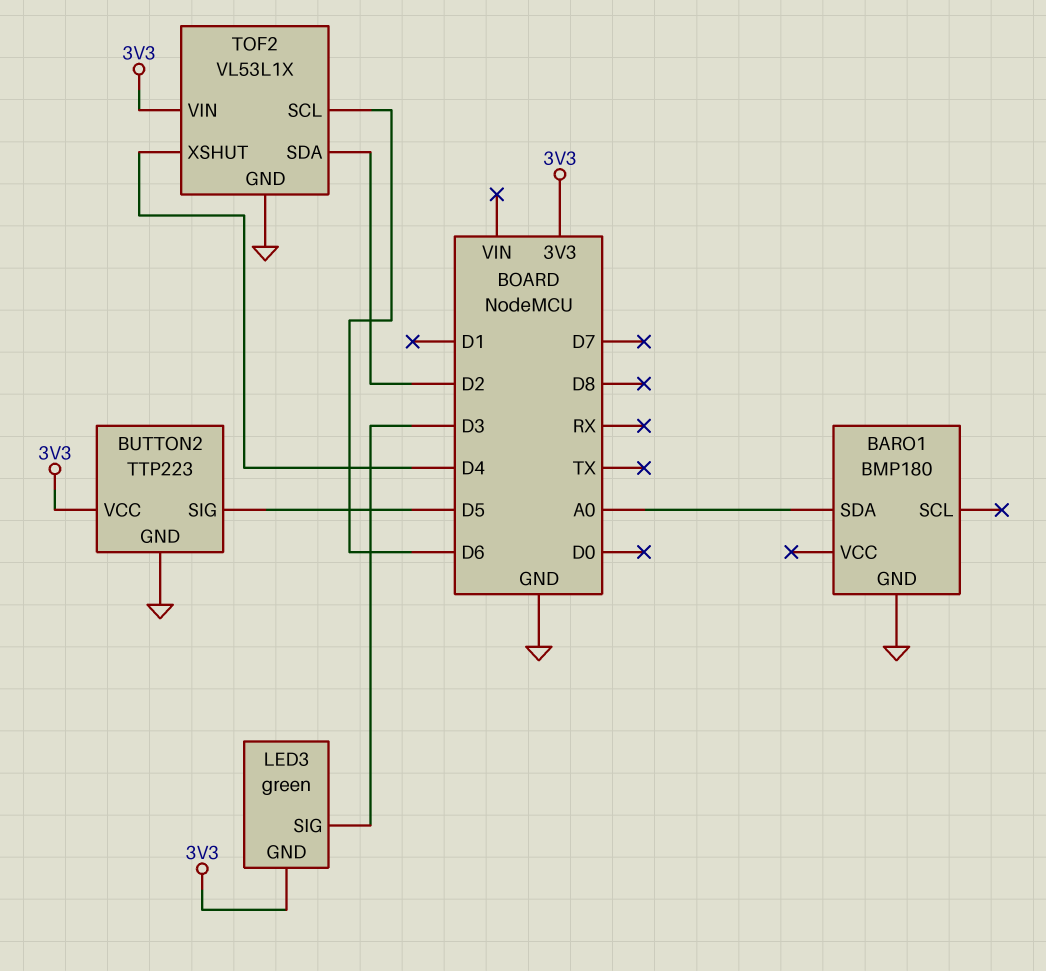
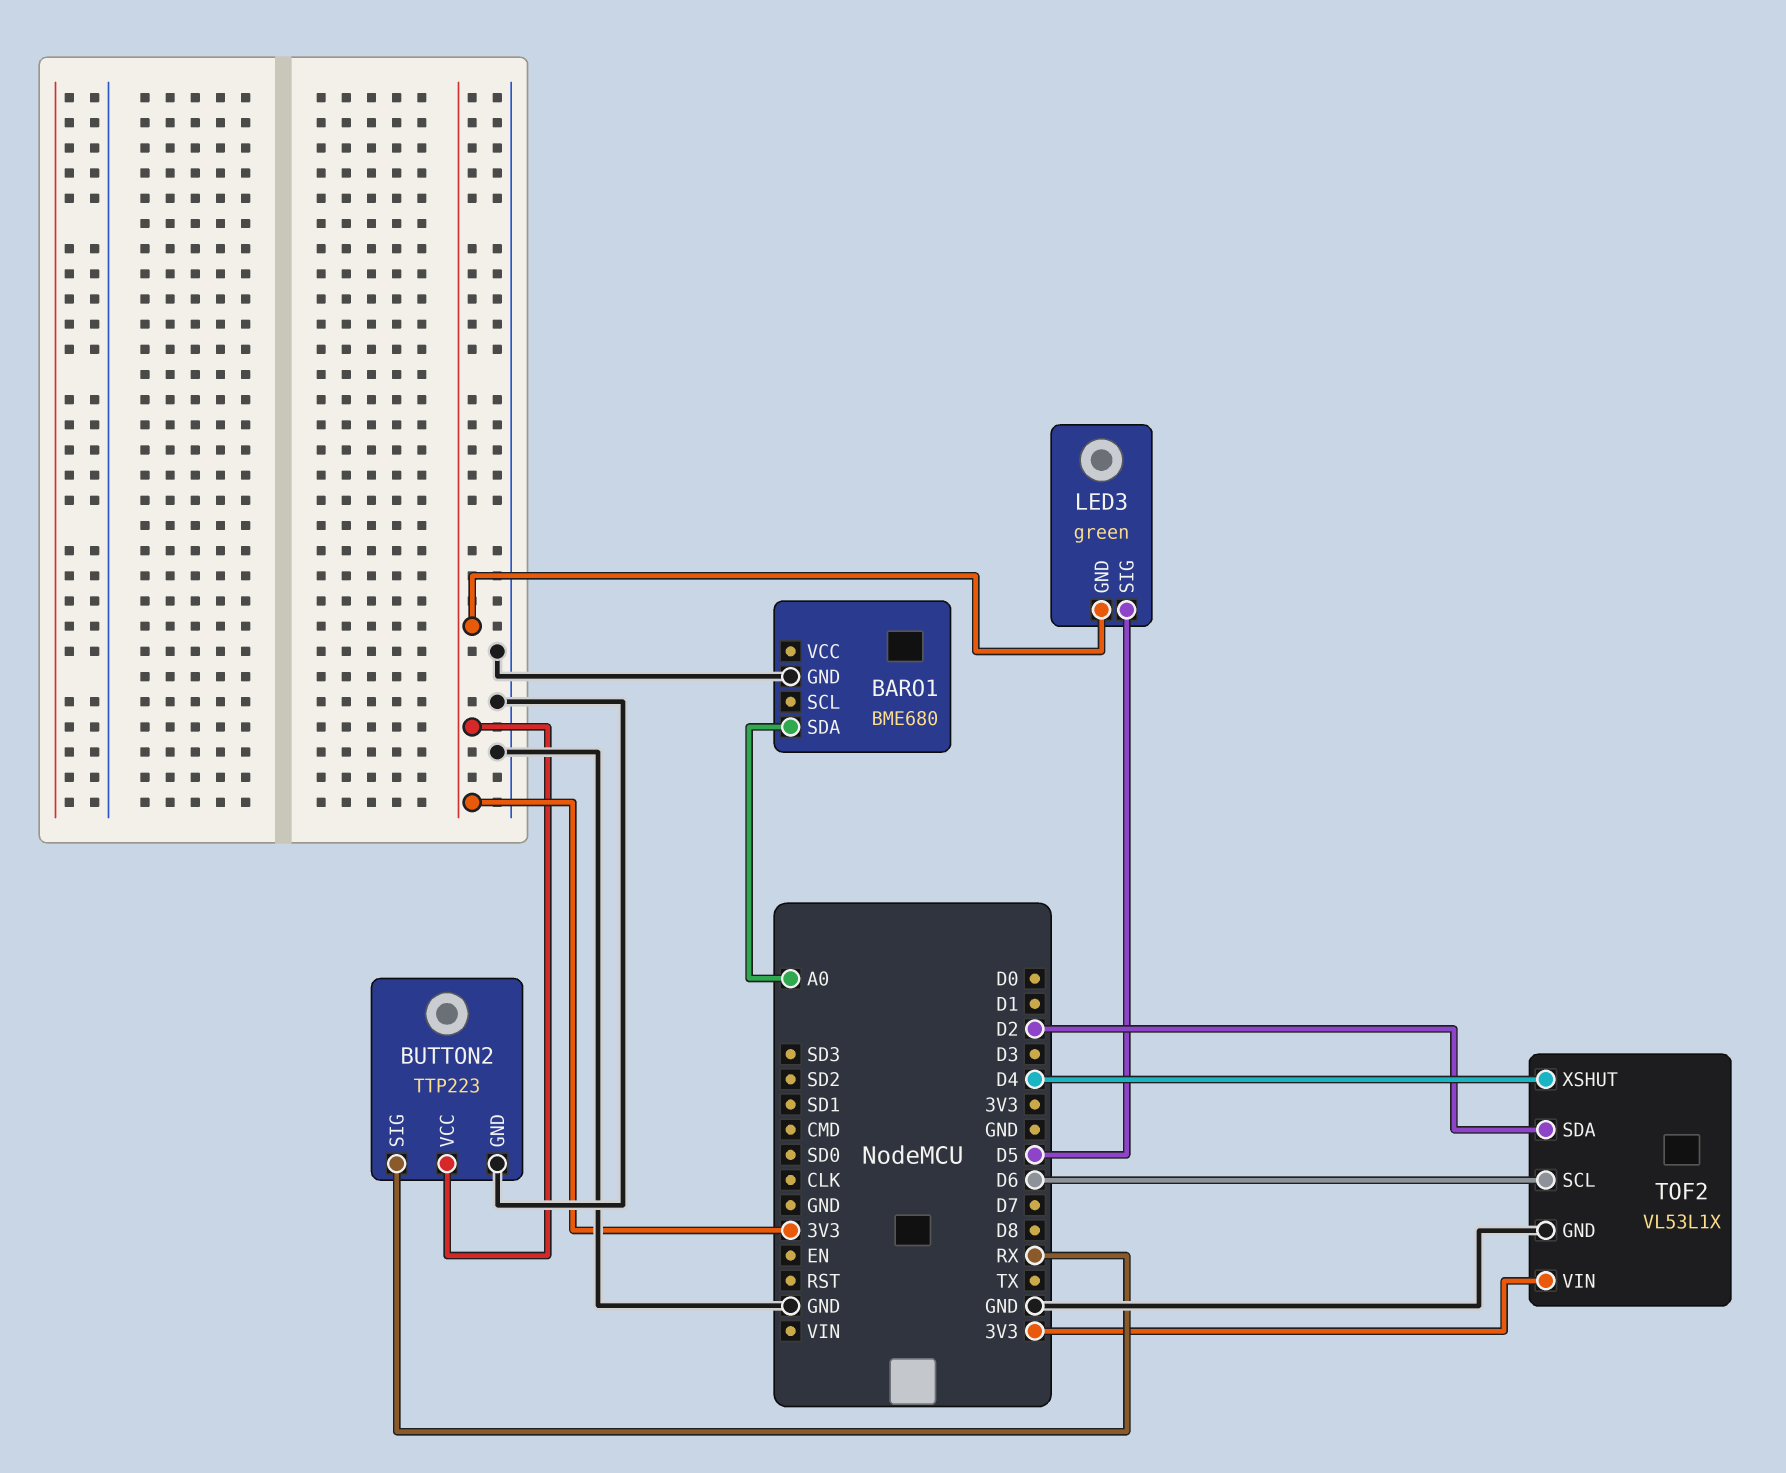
BARO1: BMP180 -> BME680
BUTTON2 pin SIG: D5 -> RX
LED3 pin SIG: D3 -> D5

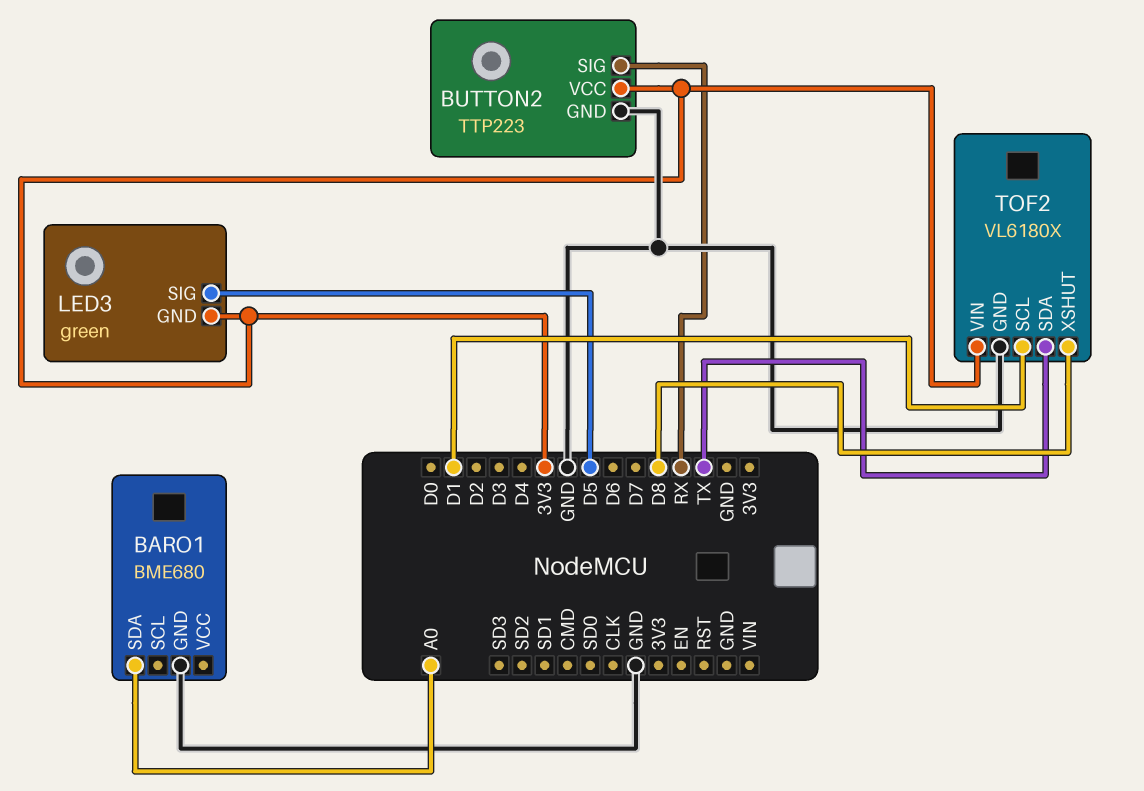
TOF2: VL53L1X -> VL6180X
TOF2 pin SCL: D6 -> D1
TOF2 pin SDA: D2 -> TX
TOF2 pin XSHUT: D4 -> D8

